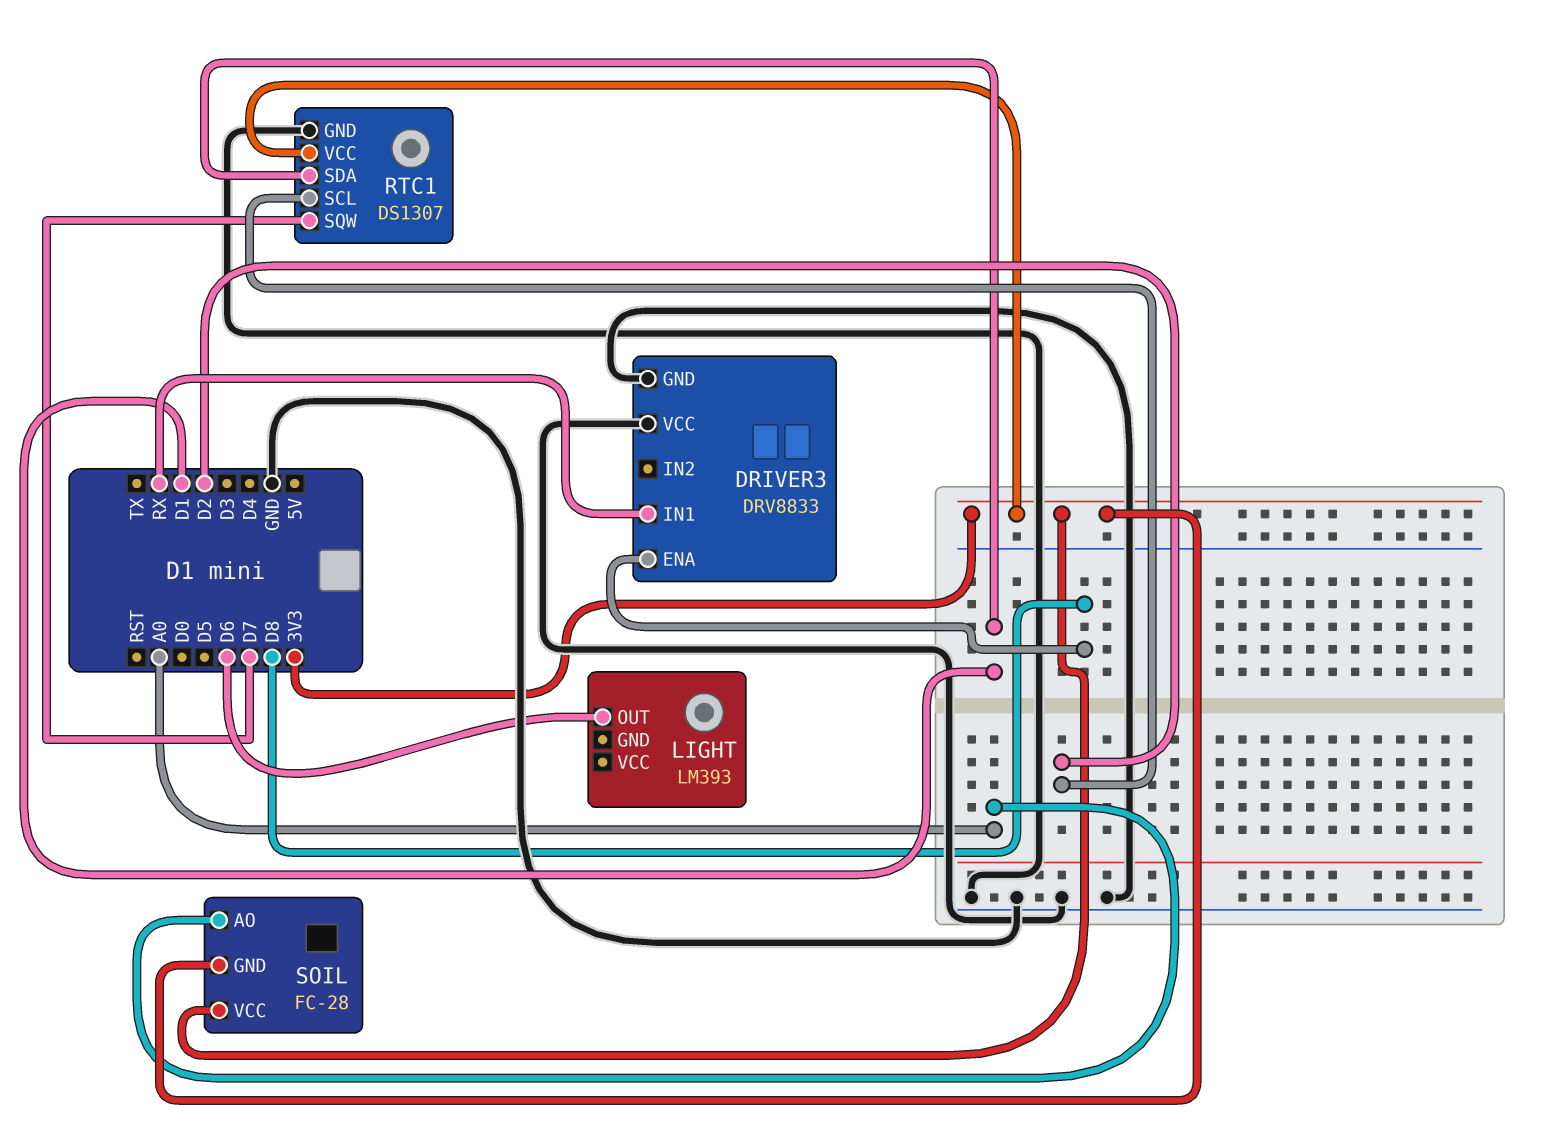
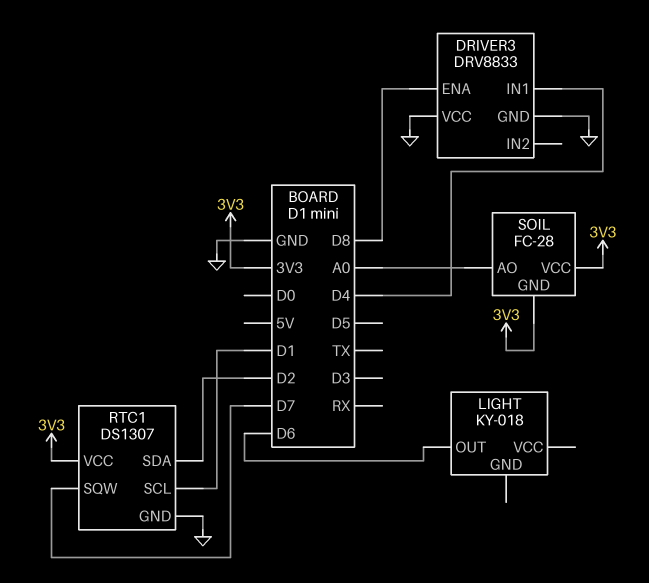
DRIVER3 pin IN1: RX -> D4
LIGHT: LM393 -> KY-018
RTC1 pin SCL: D2 -> D1
RTC1 pin SDA: D1 -> D2

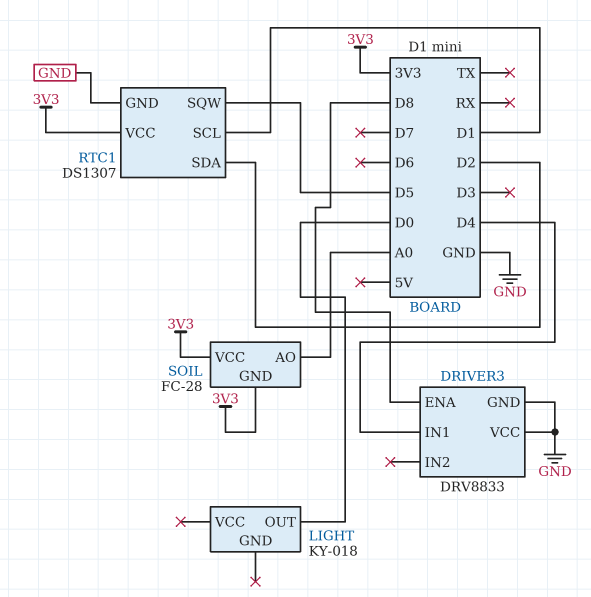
LIGHT pin OUT: D6 -> D0
RTC1 pin SQW: D7 -> D5

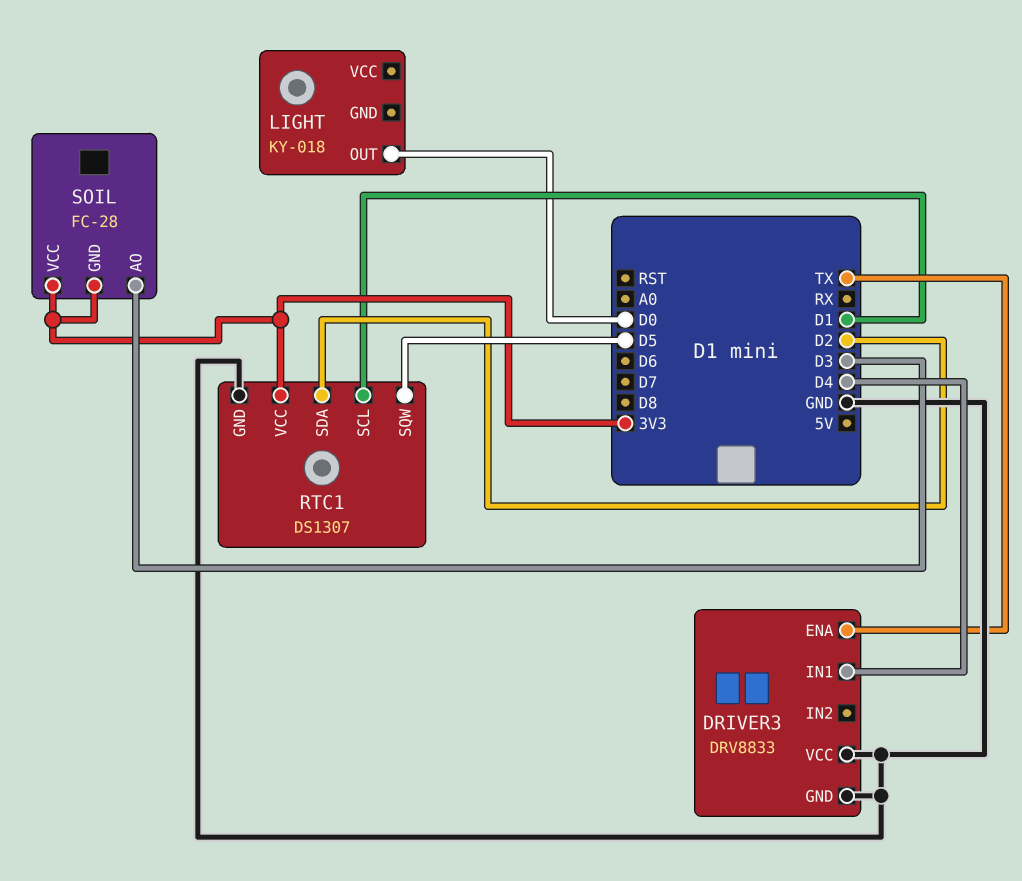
DRIVER3 pin ENA: D8 -> TX
SOIL pin AO: A0 -> D3

